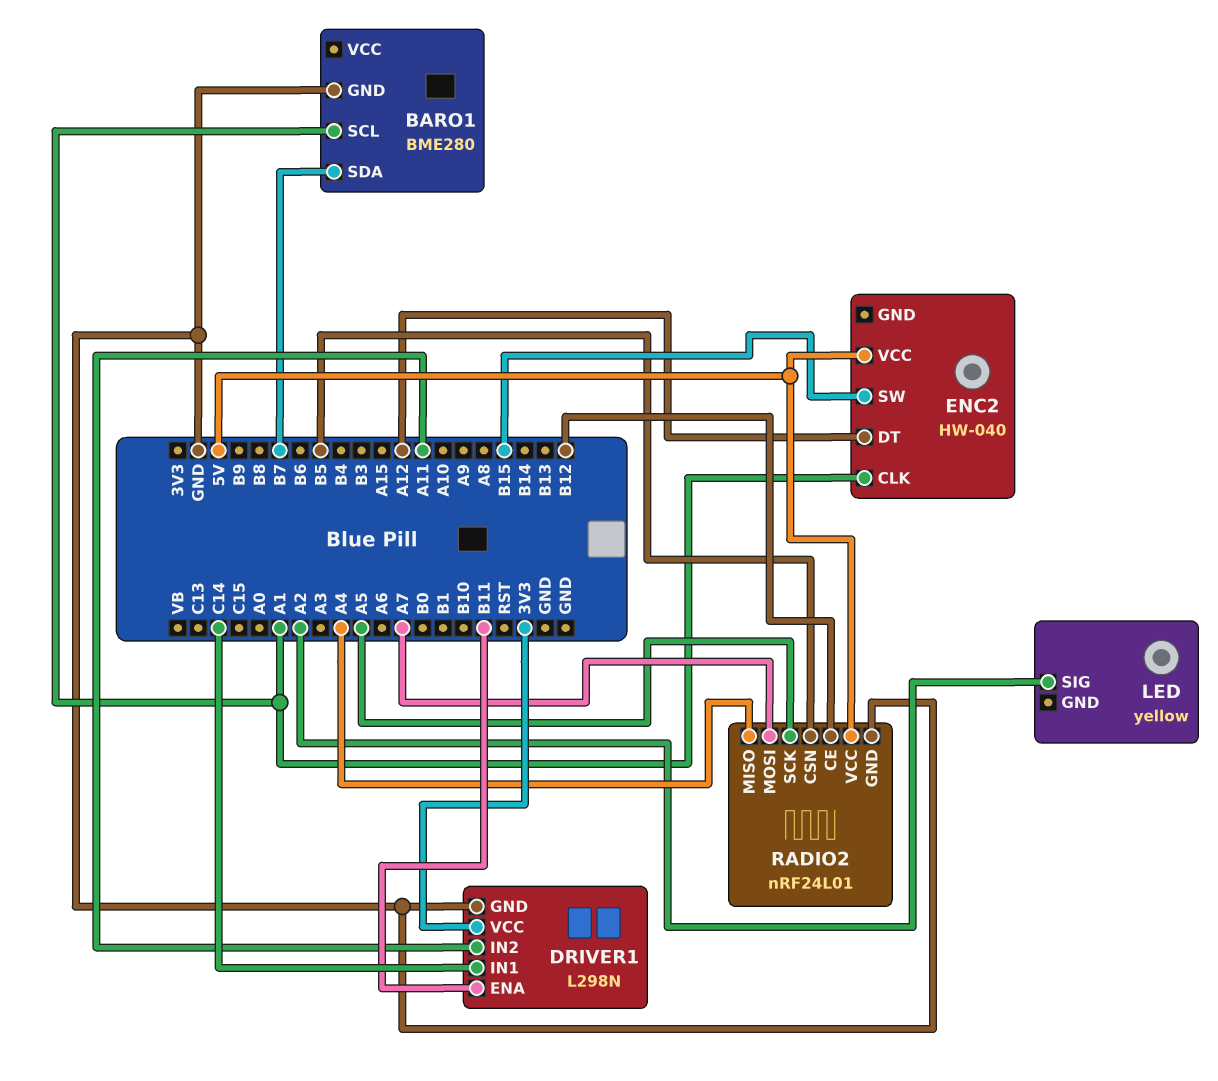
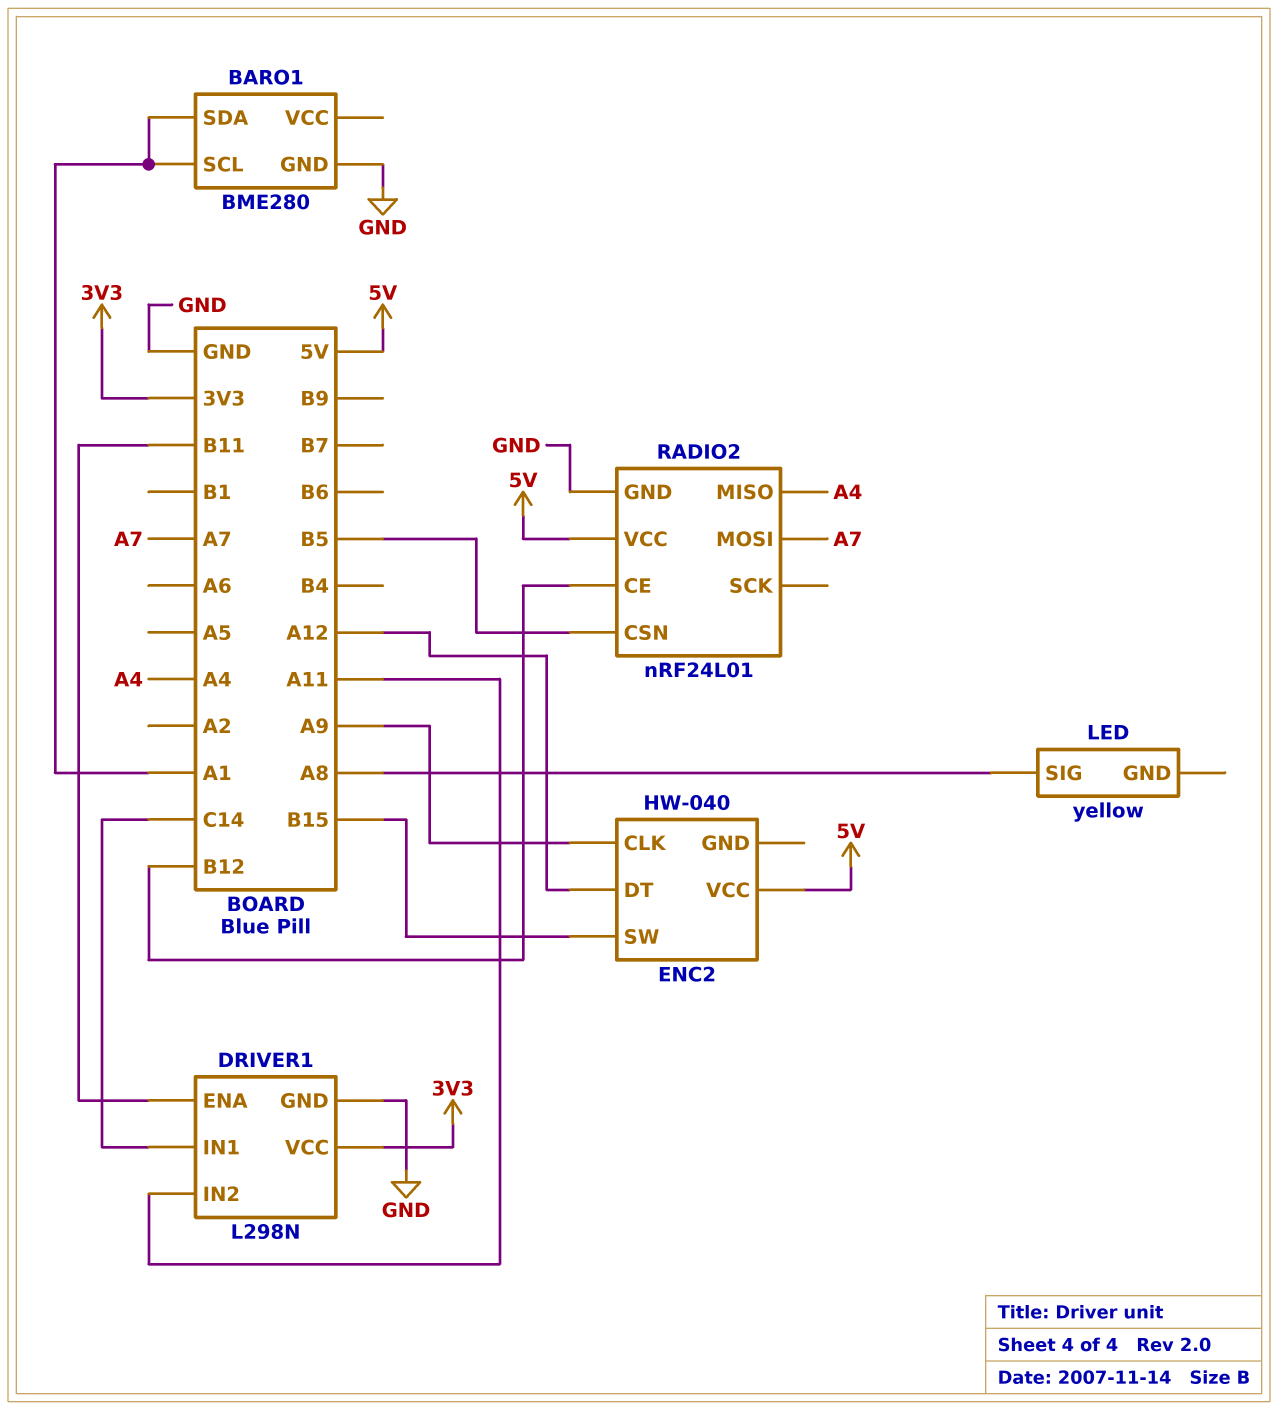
BARO1 pin SDA: B7 -> A1
ENC2 pin CLK: A1 -> A9
LED pin SIG: A2 -> A8
RADIO2 pin SCK: A5 -> none

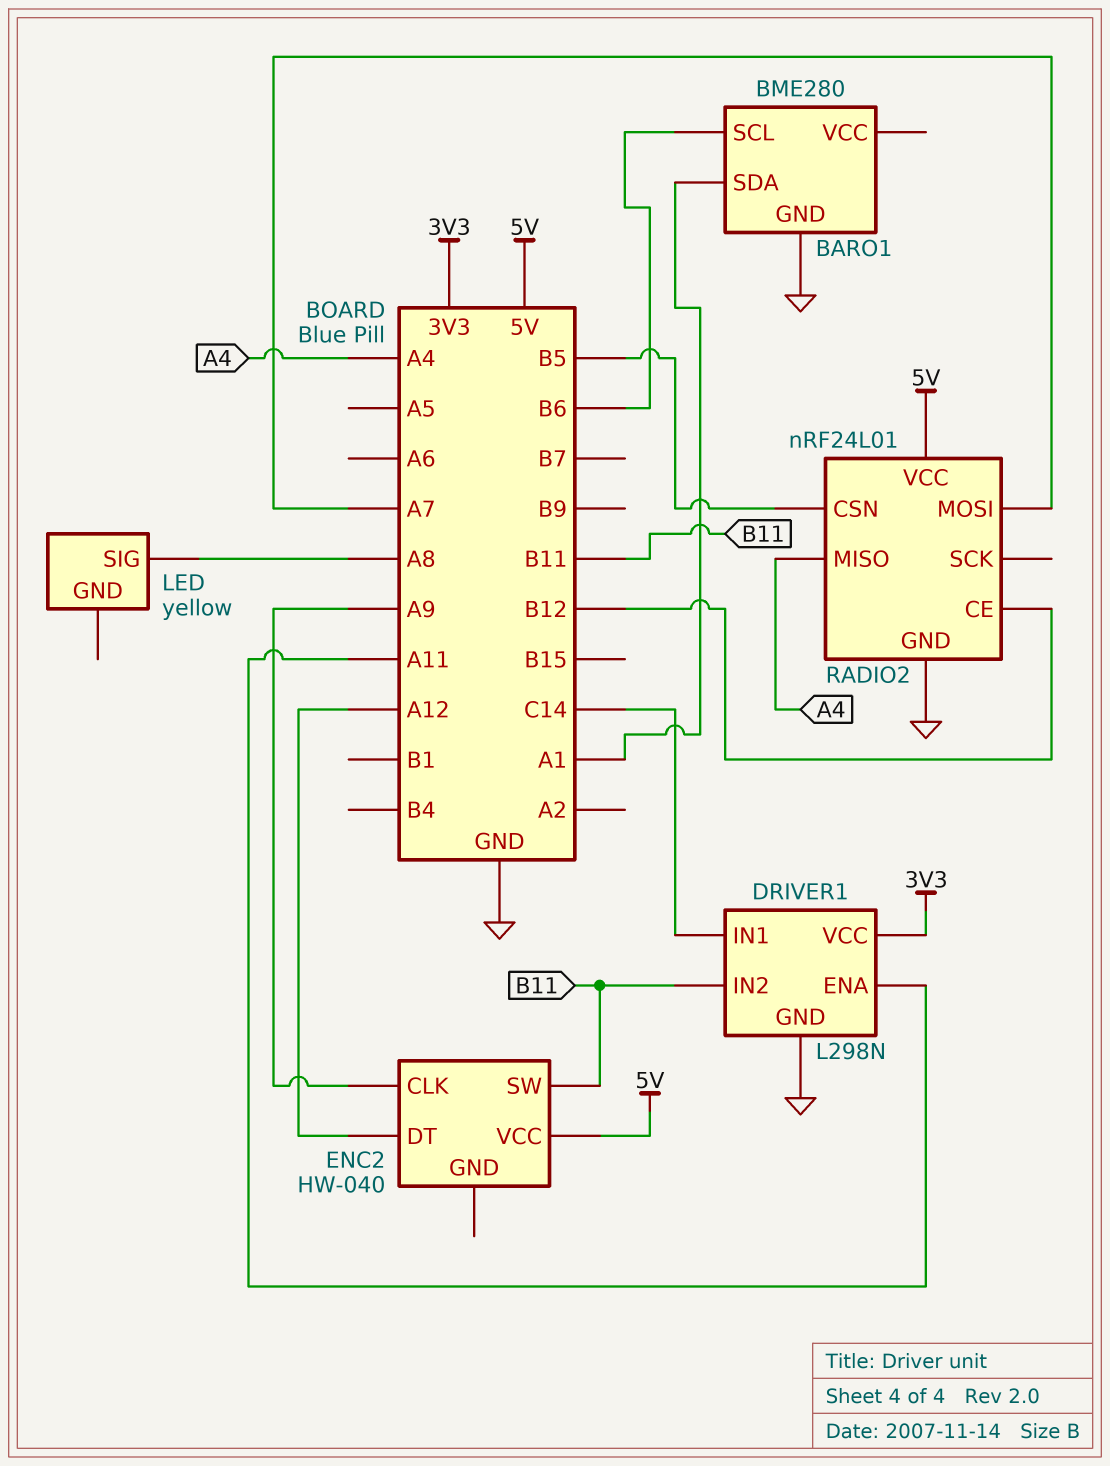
BARO1 pin SCL: A1 -> B6
DRIVER1 pin ENA: B11 -> A11
DRIVER1 pin IN2: A11 -> B11
ENC2 pin SW: B15 -> B11

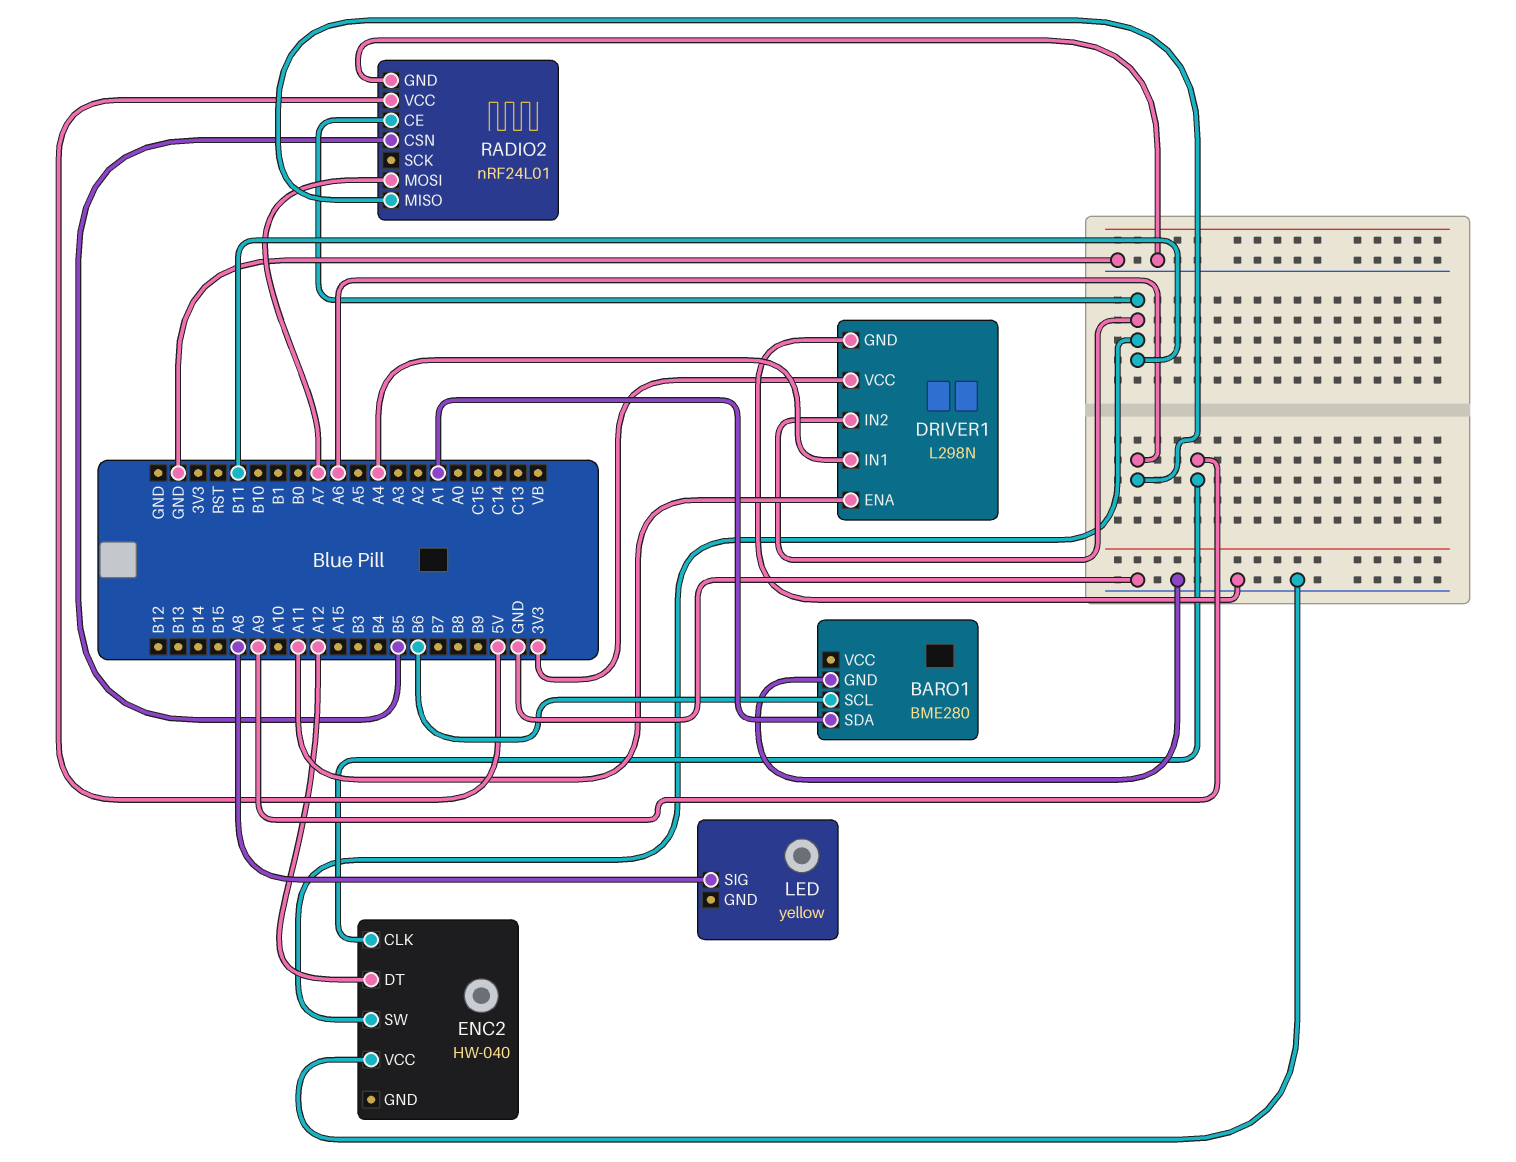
DRIVER1 pin IN1: C14 -> A4
ENC2 pin VCC: 5V -> GND
RADIO2 pin CE: B12 -> B11
RADIO2 pin MISO: A4 -> A6

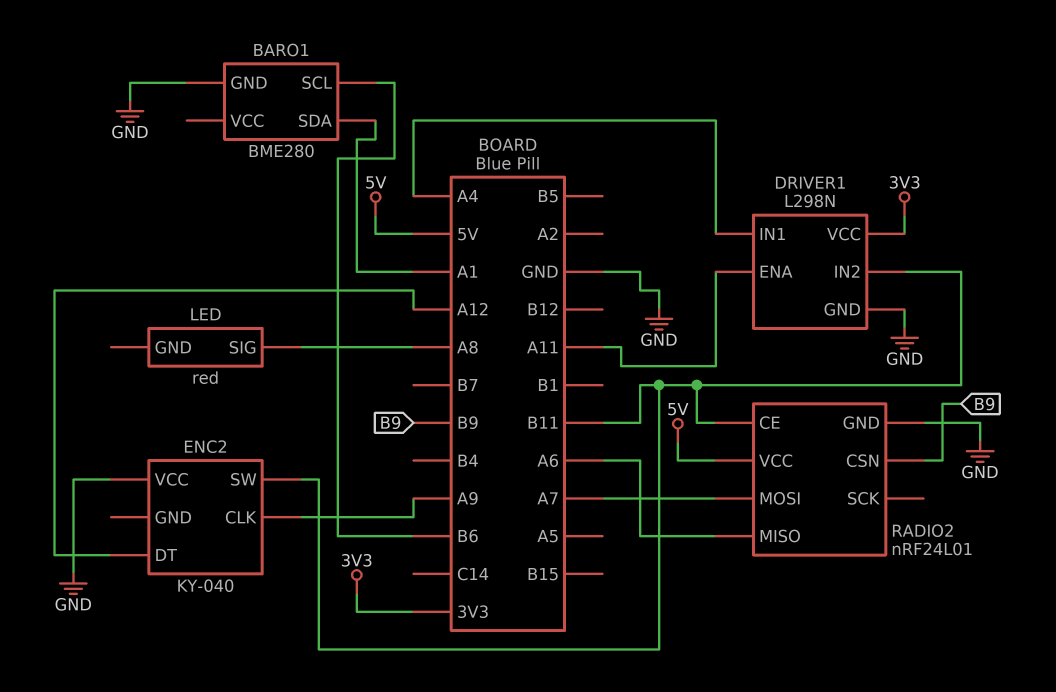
ENC2: HW-040 -> KY-040
LED: yellow -> red
RADIO2 pin CSN: B5 -> B9

